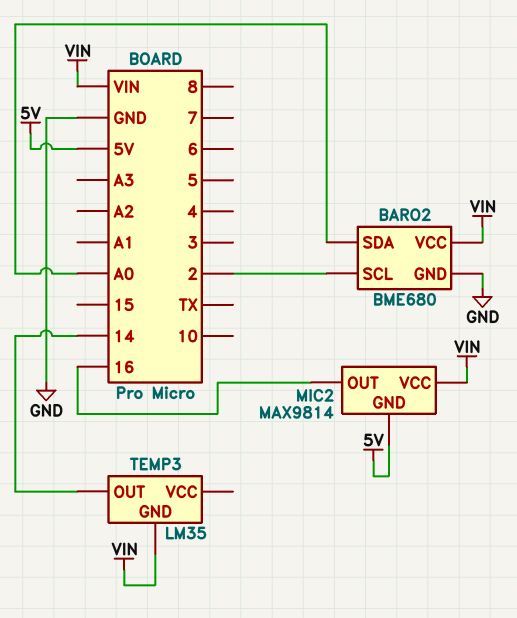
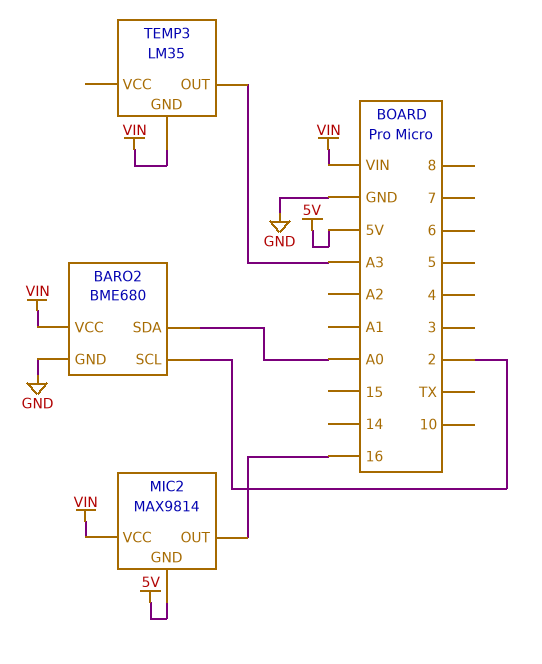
TEMP3 pin OUT: 14 -> A3

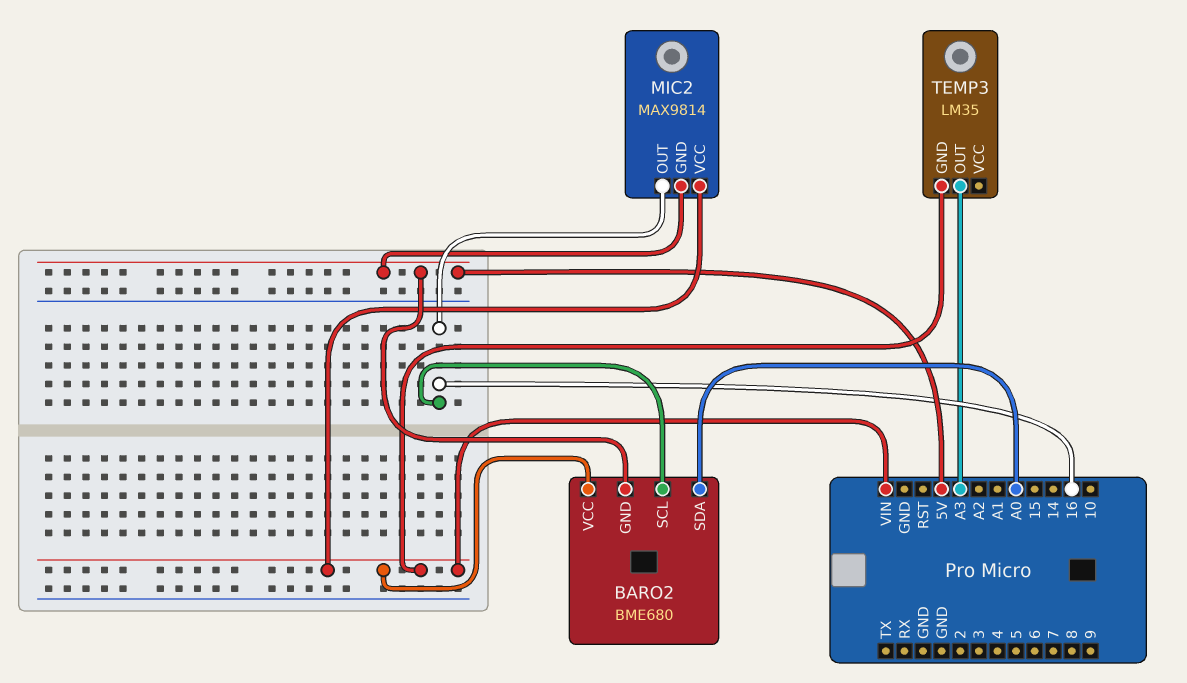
BARO2 pin GND: GND -> 5V
BARO2 pin SCL: 2 -> 16

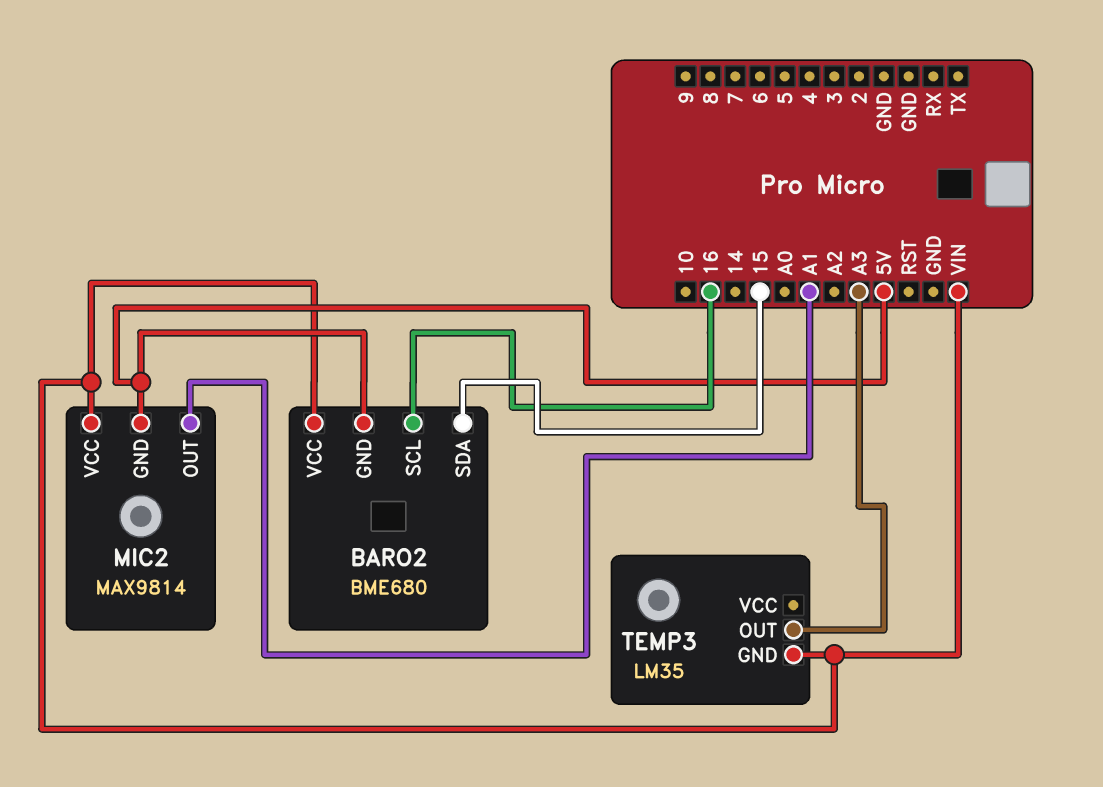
BARO2 pin SDA: A0 -> 15
MIC2 pin OUT: 16 -> A1

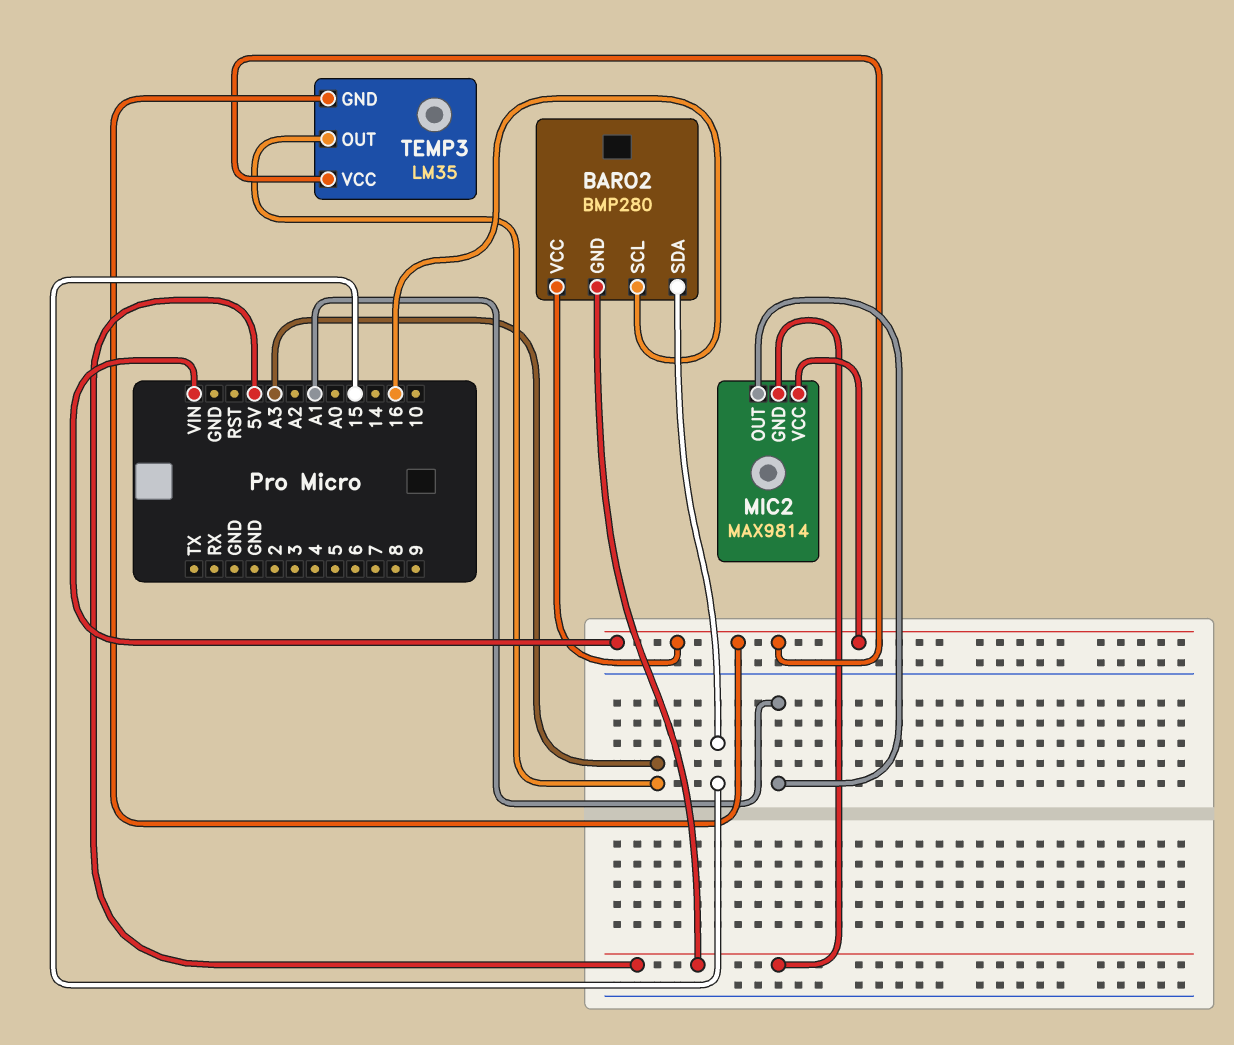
BARO2: BME680 -> BMP280
TEMP3 pin VCC: none -> VIN

